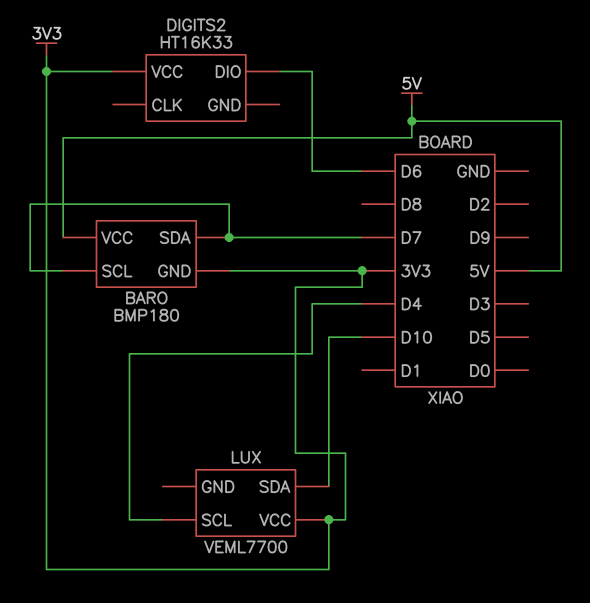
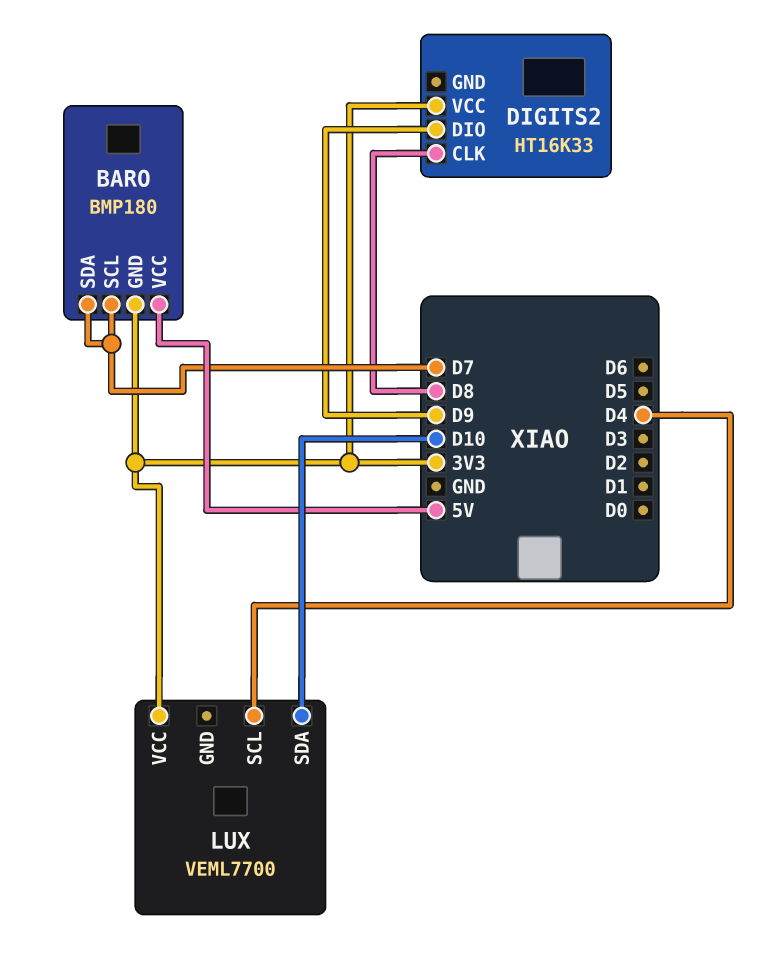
DIGITS2 pin CLK: none -> D8
DIGITS2 pin DIO: D6 -> D9

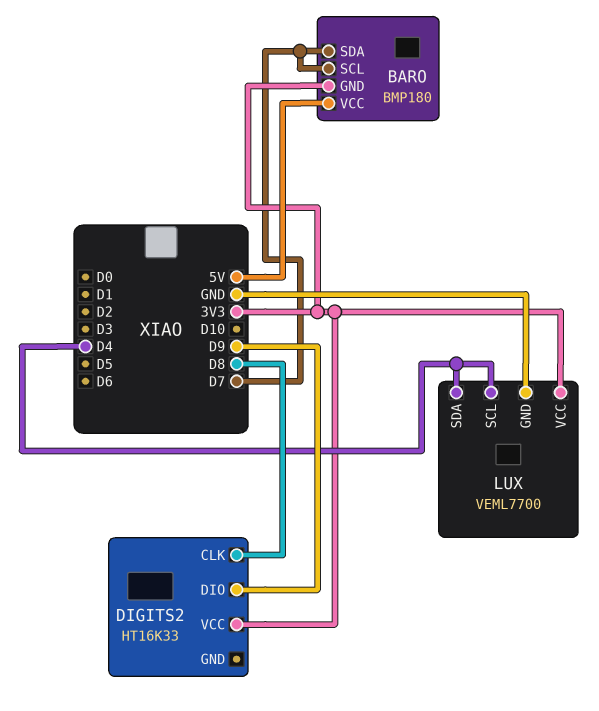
LUX pin GND: none -> GND
LUX pin SDA: D10 -> D4

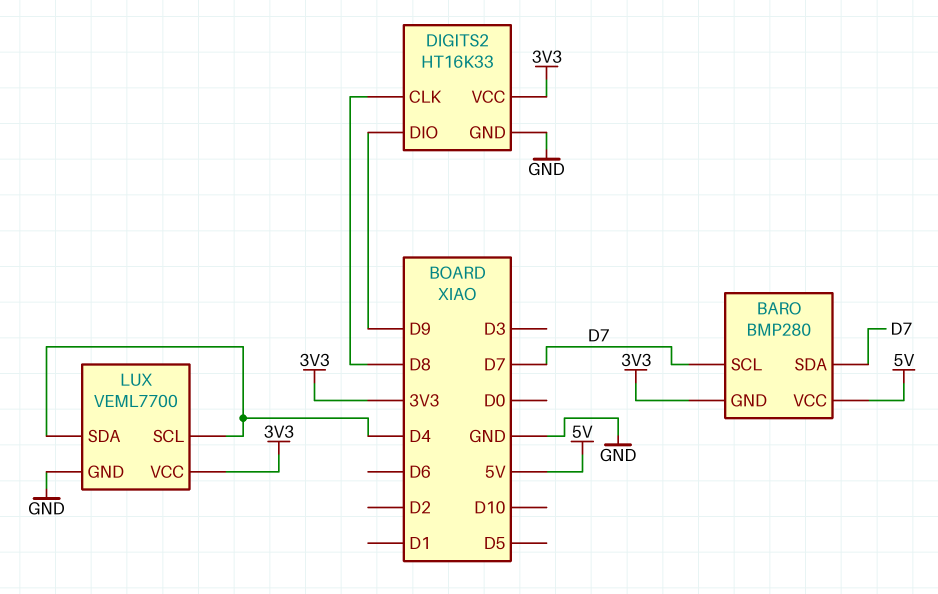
BARO: BMP180 -> BMP280
DIGITS2 pin GND: none -> GND

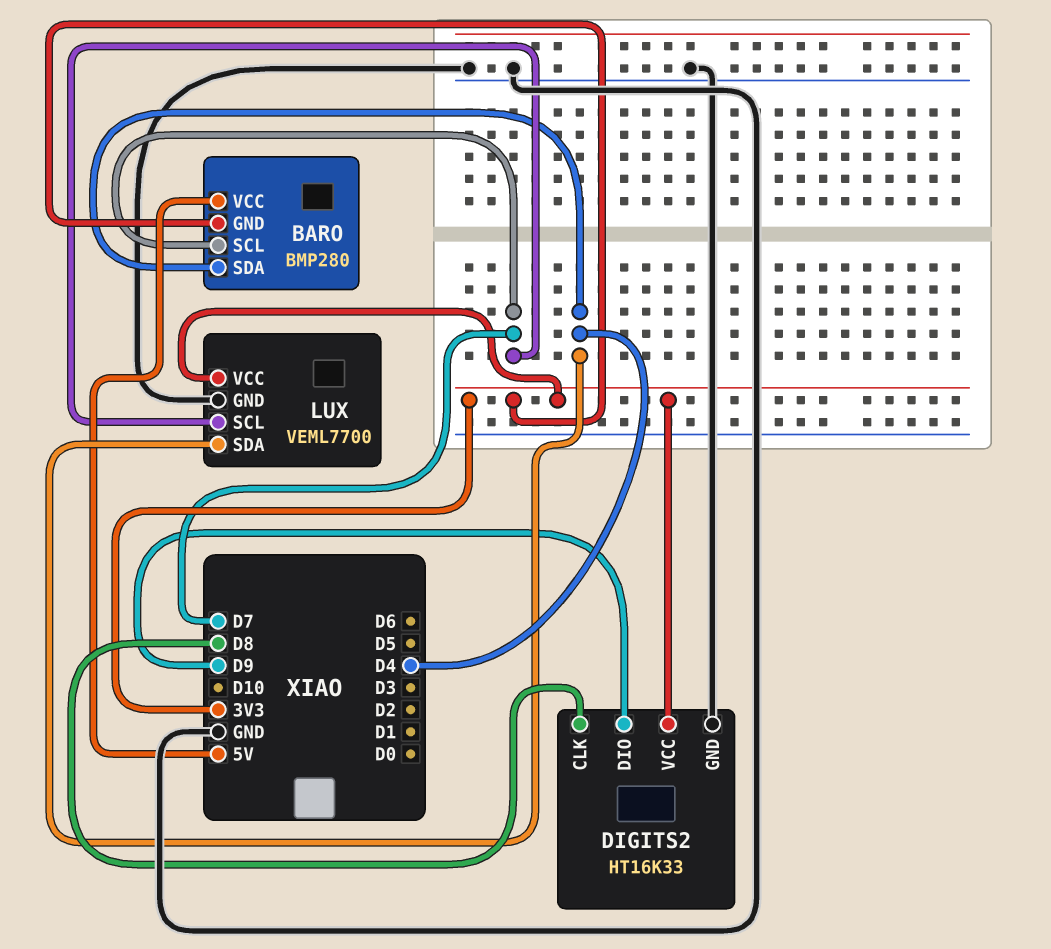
BARO pin SDA: D7 -> D4
LUX pin SCL: D4 -> D7

